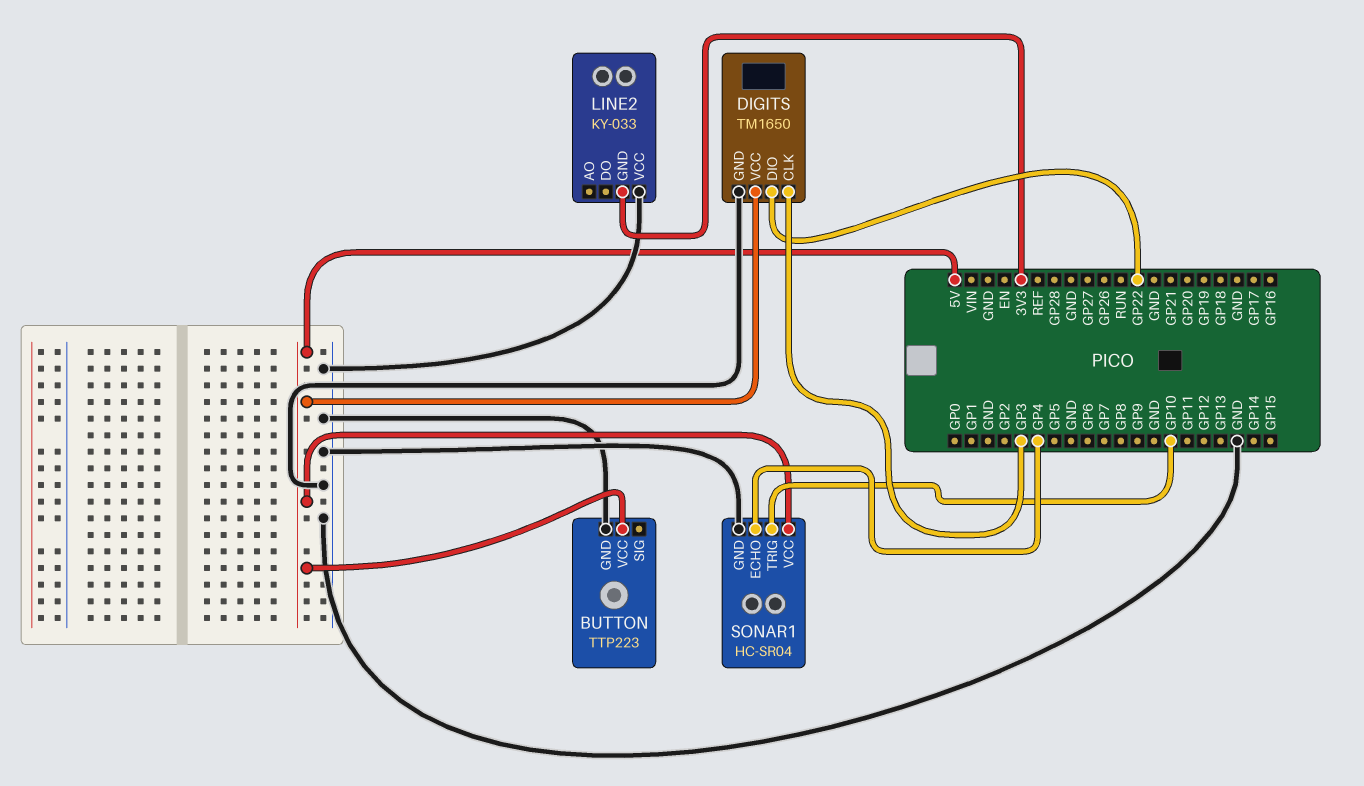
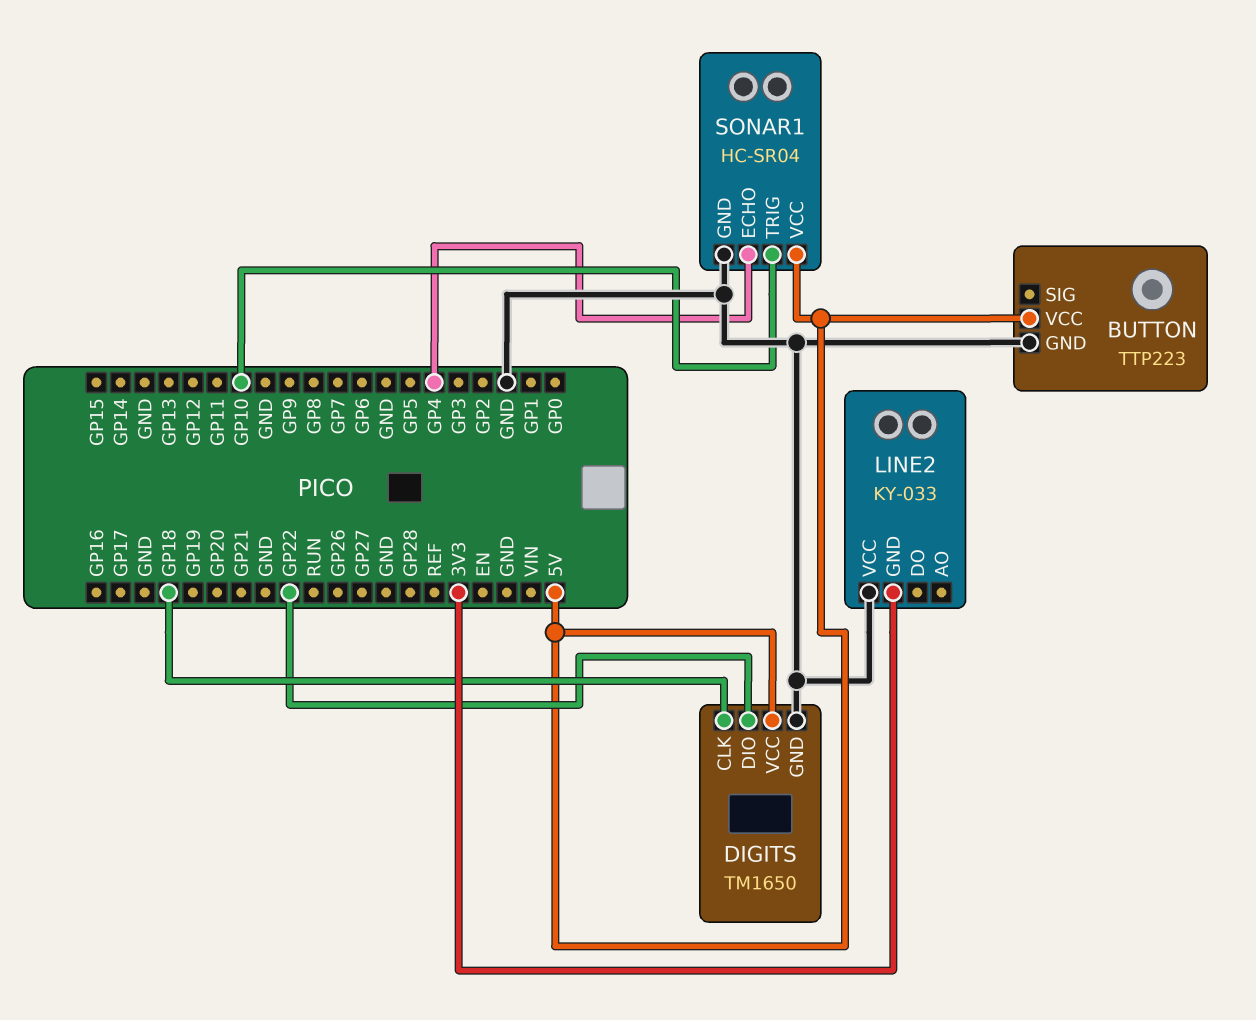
DIGITS pin CLK: GP3 -> GP18

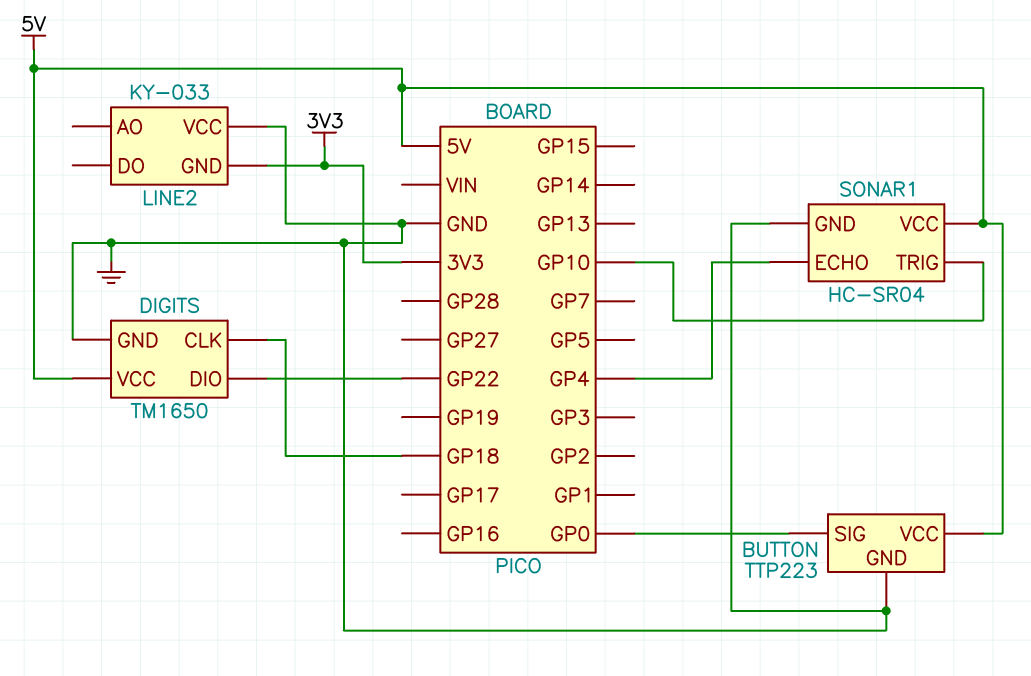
BUTTON pin SIG: none -> GP0

